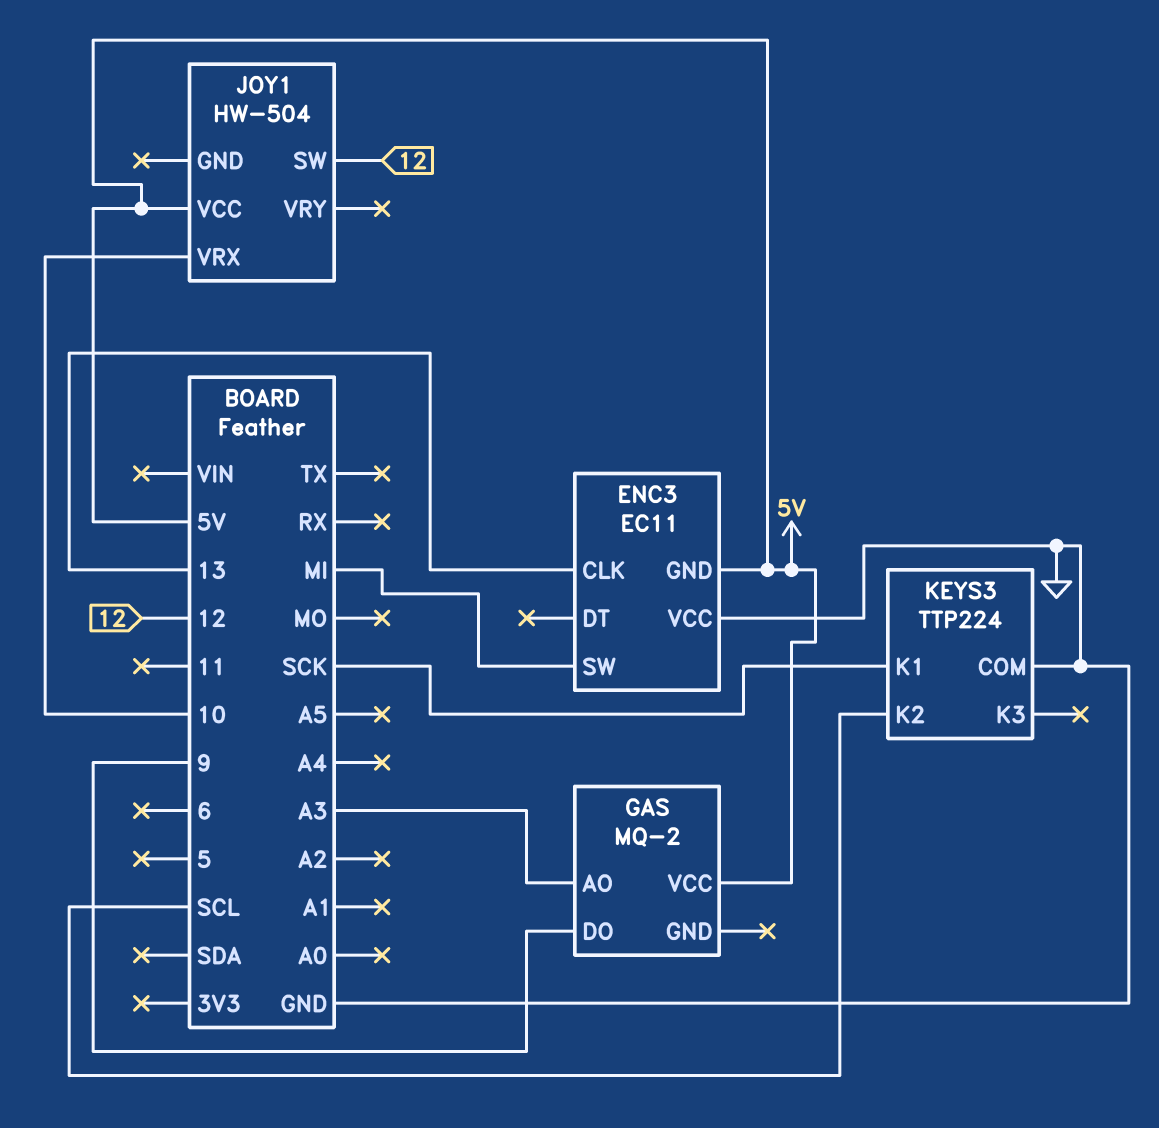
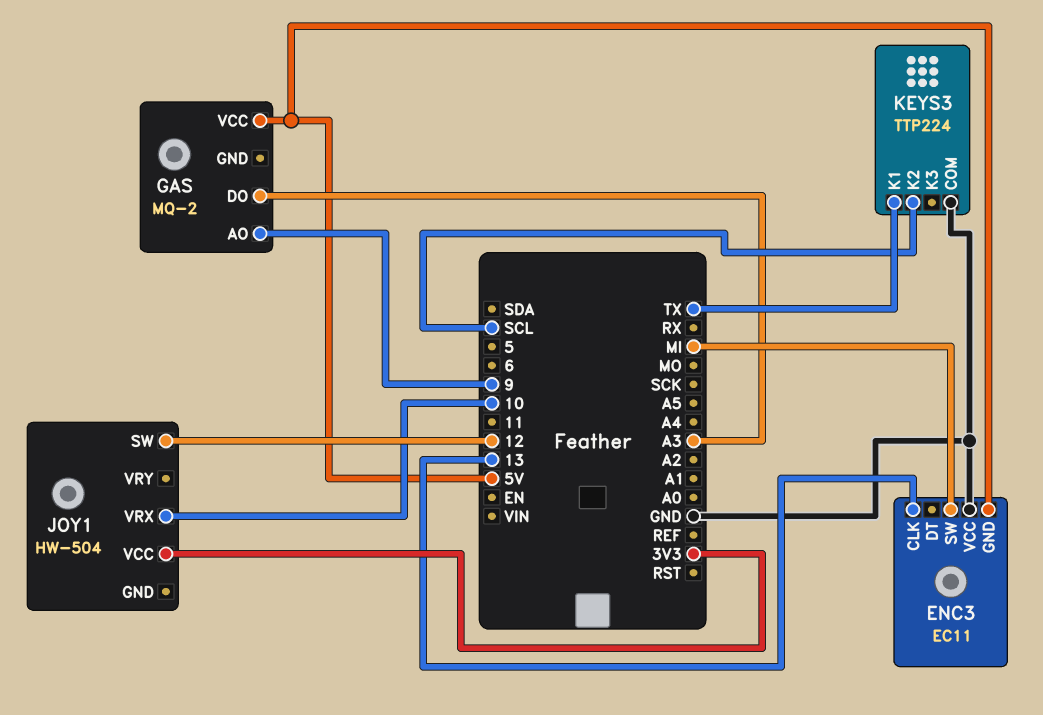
GAS pin AO: A3 -> 9
GAS pin DO: 9 -> A3
JOY1 pin VCC: 5V -> 3V3
KEYS3 pin K1: SCK -> TX

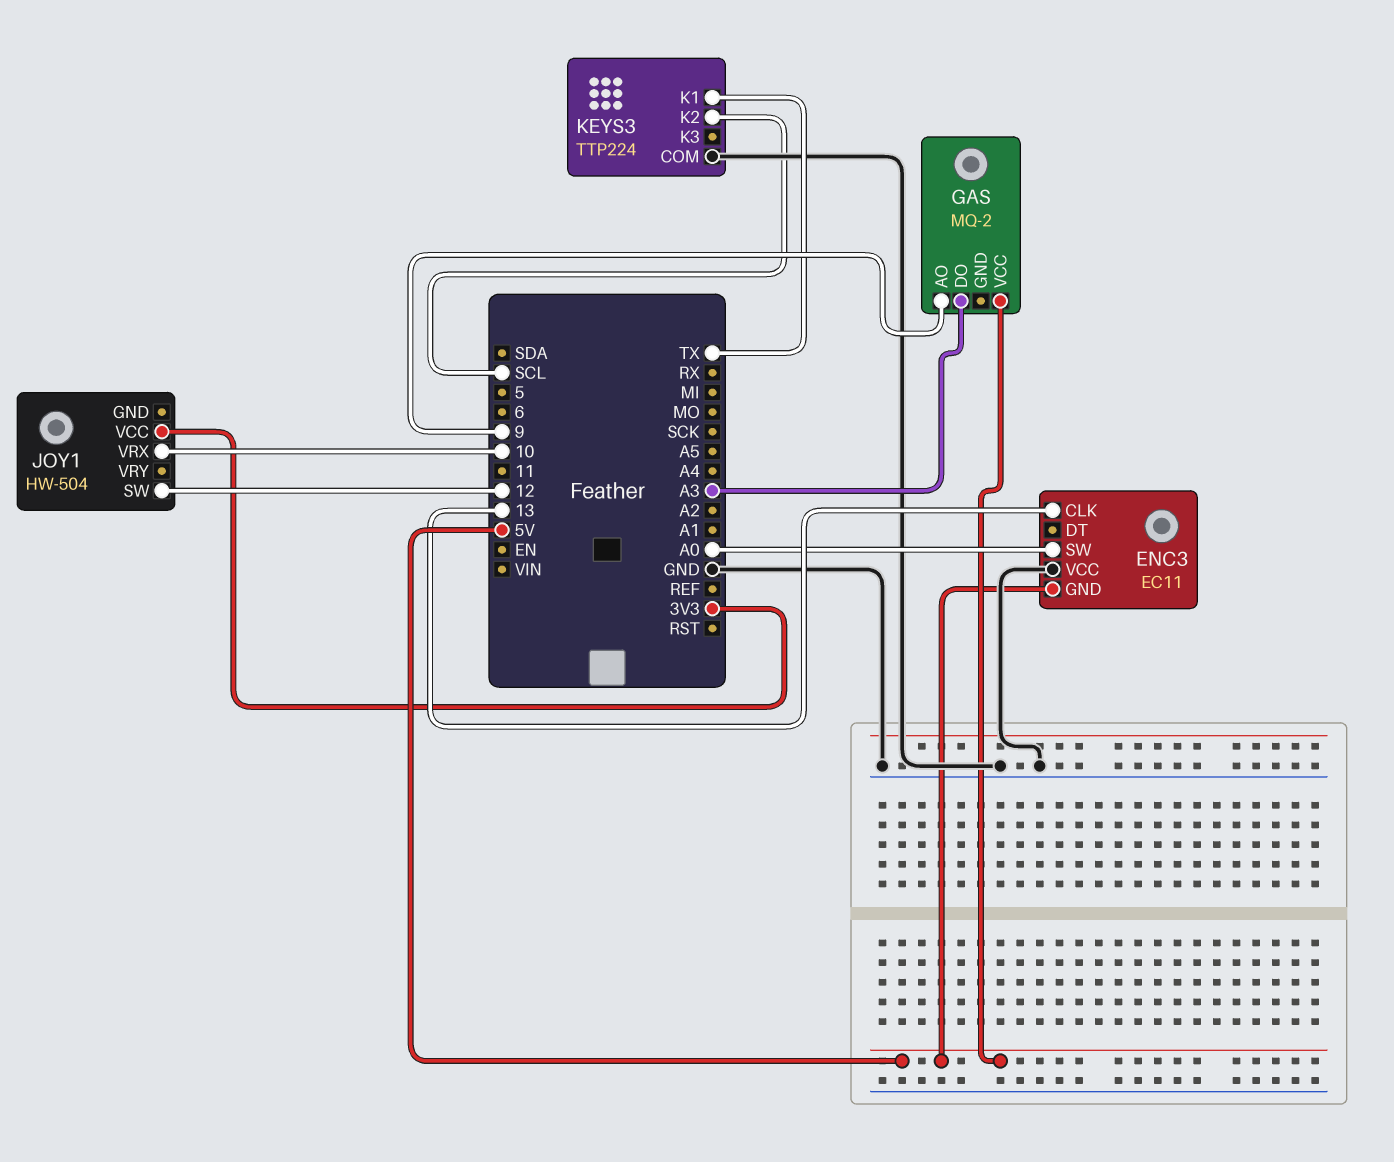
ENC3 pin SW: MI -> A0

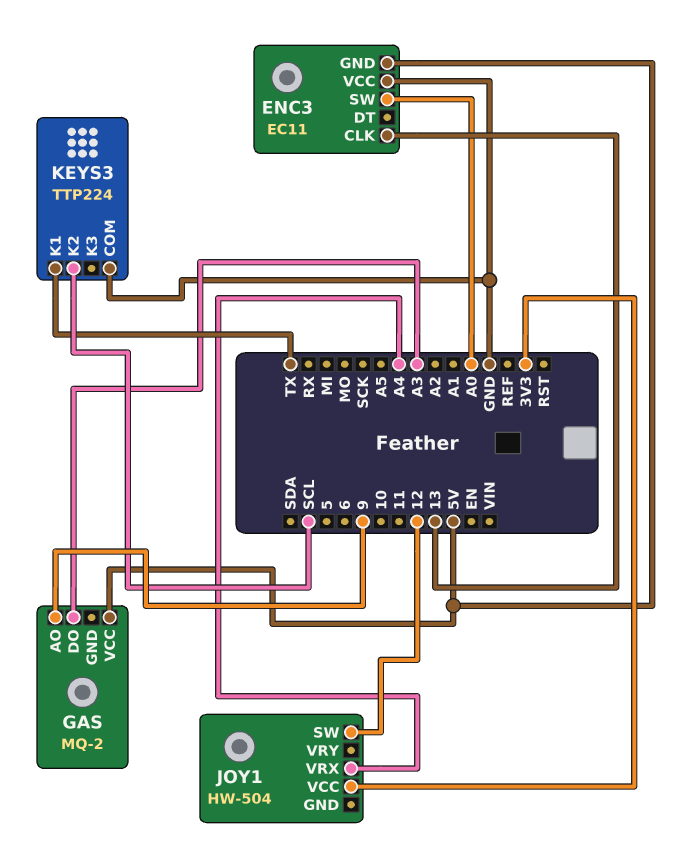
JOY1 pin VRX: 10 -> A4

